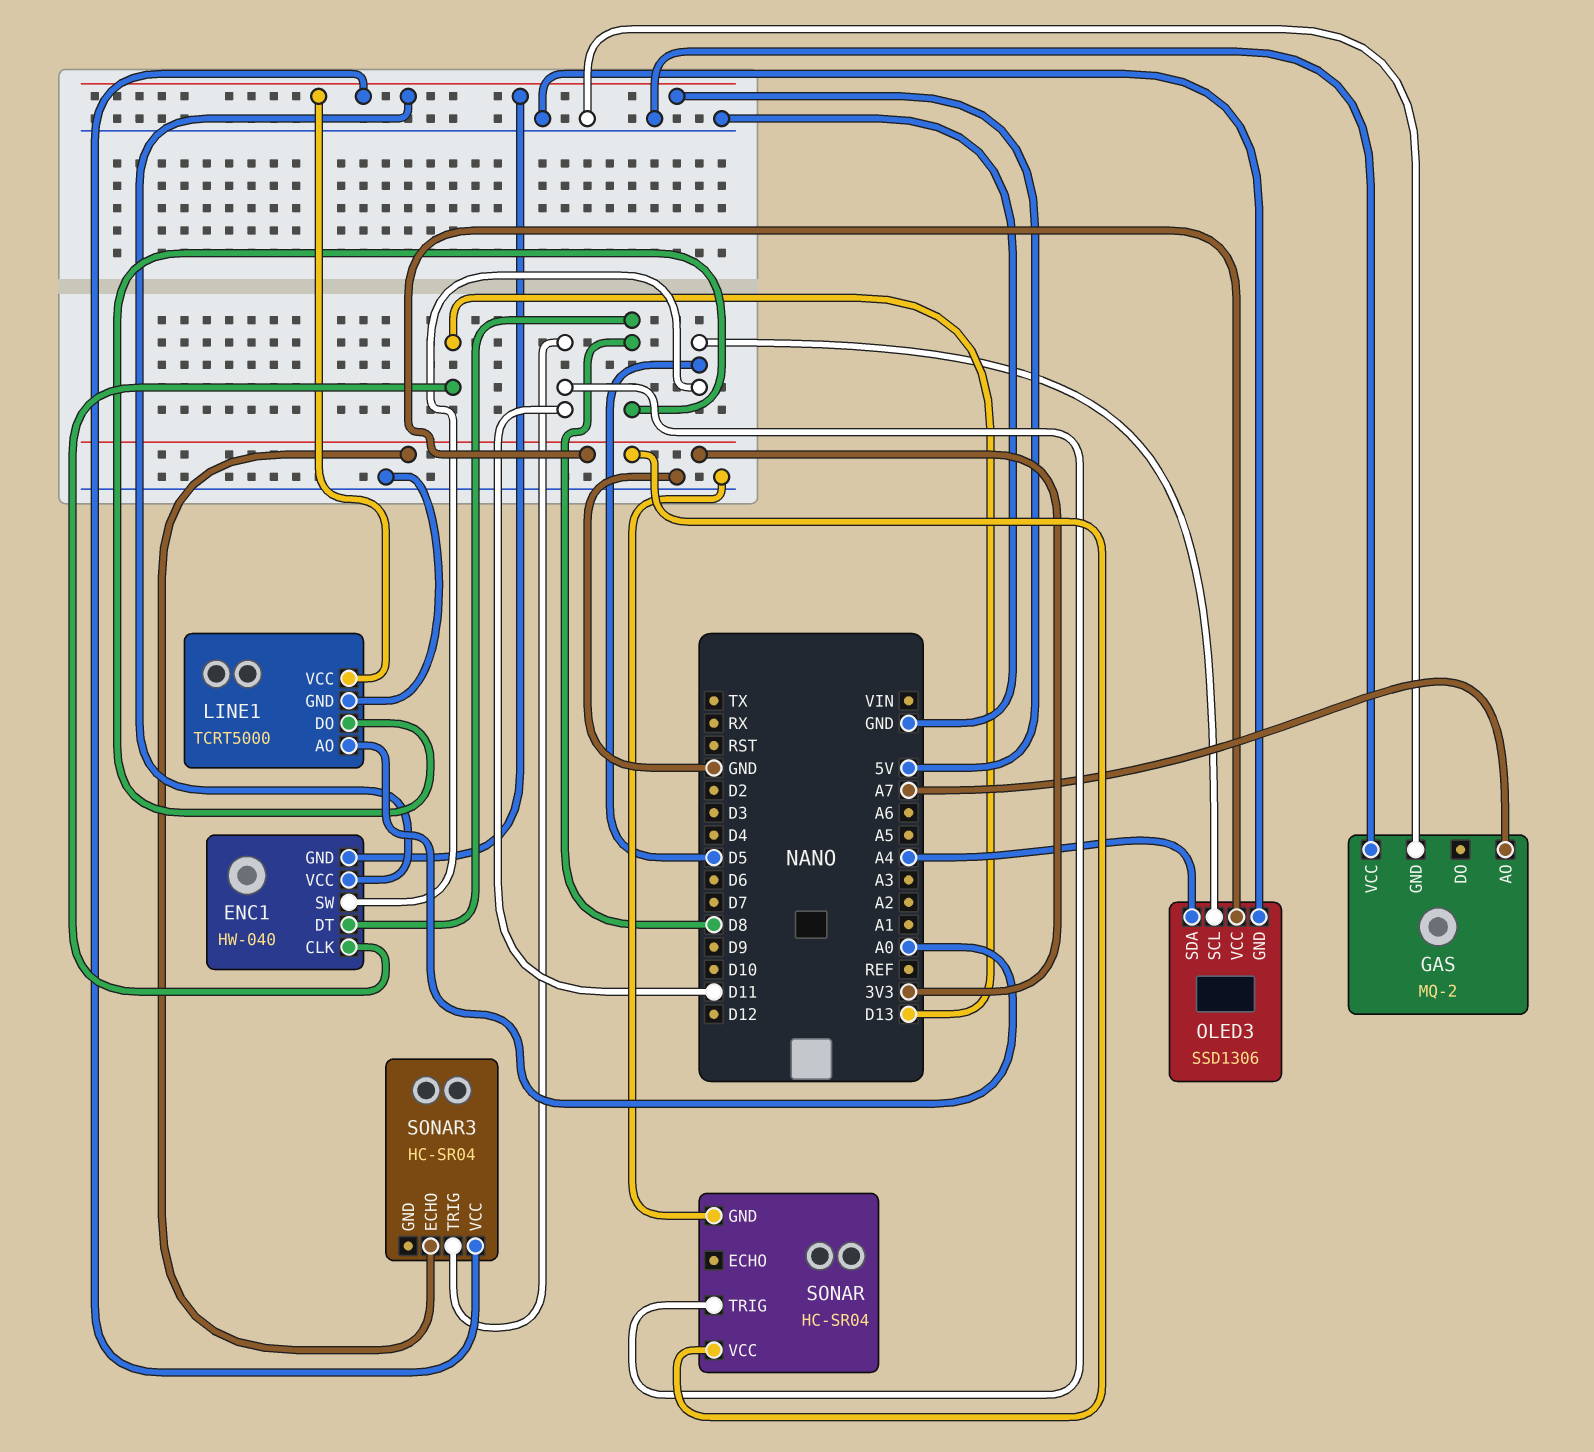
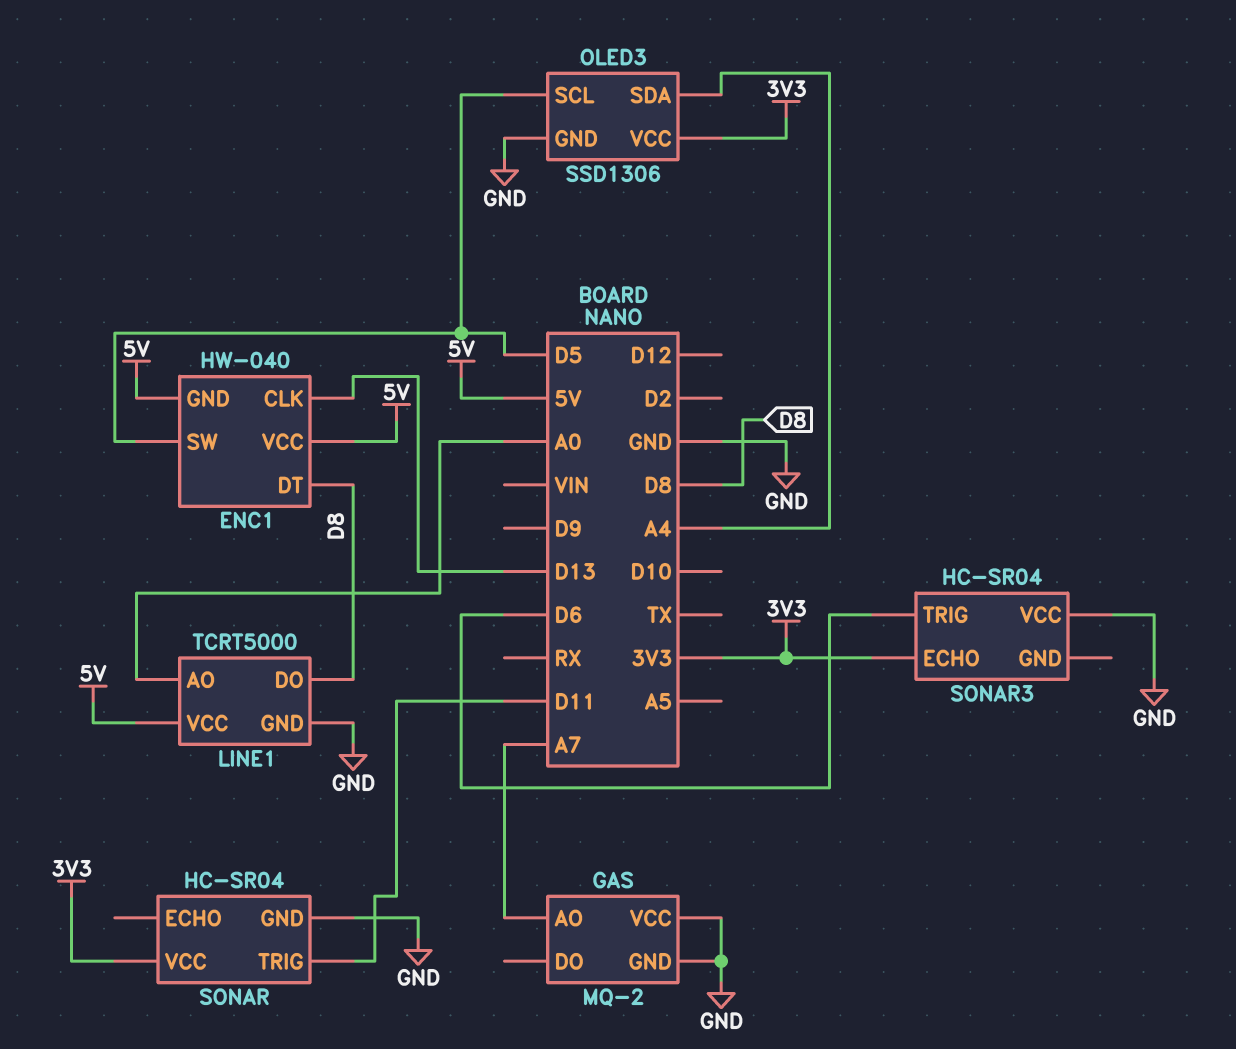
SONAR3 pin TRIG: D11 -> D6
SONAR3 pin VCC: 5V -> GND

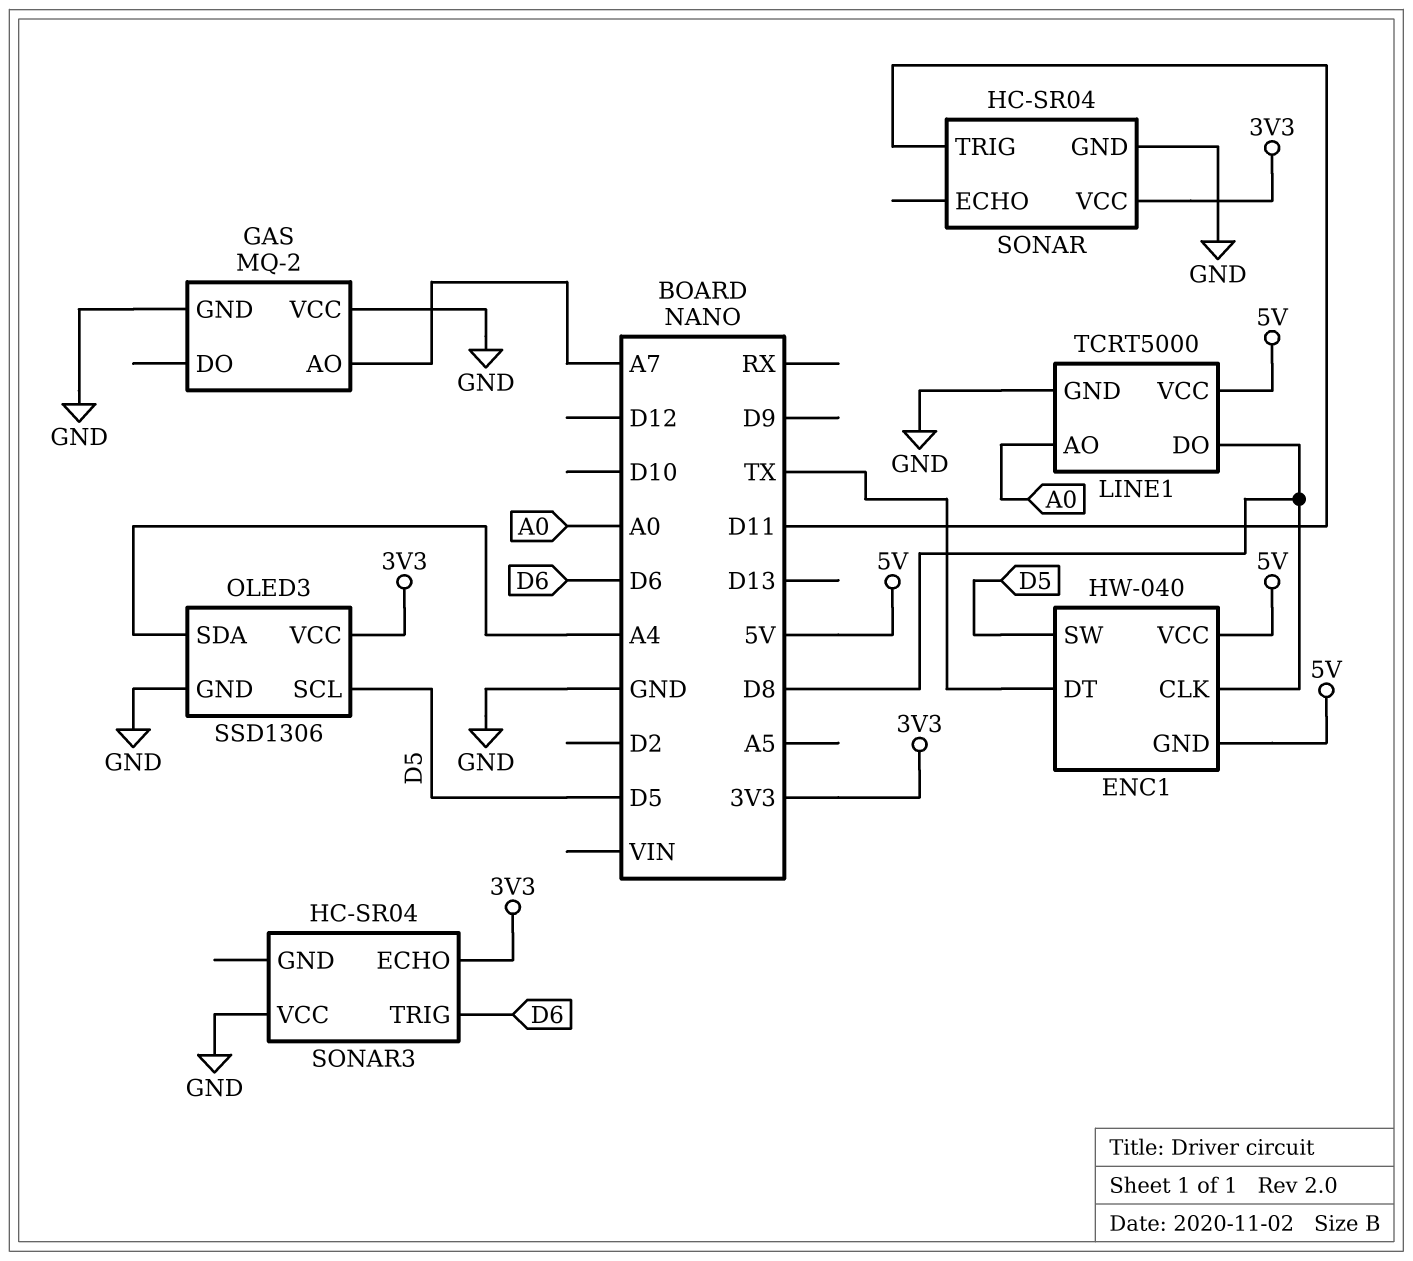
ENC1 pin CLK: D13 -> D8
ENC1 pin DT: D8 -> TX

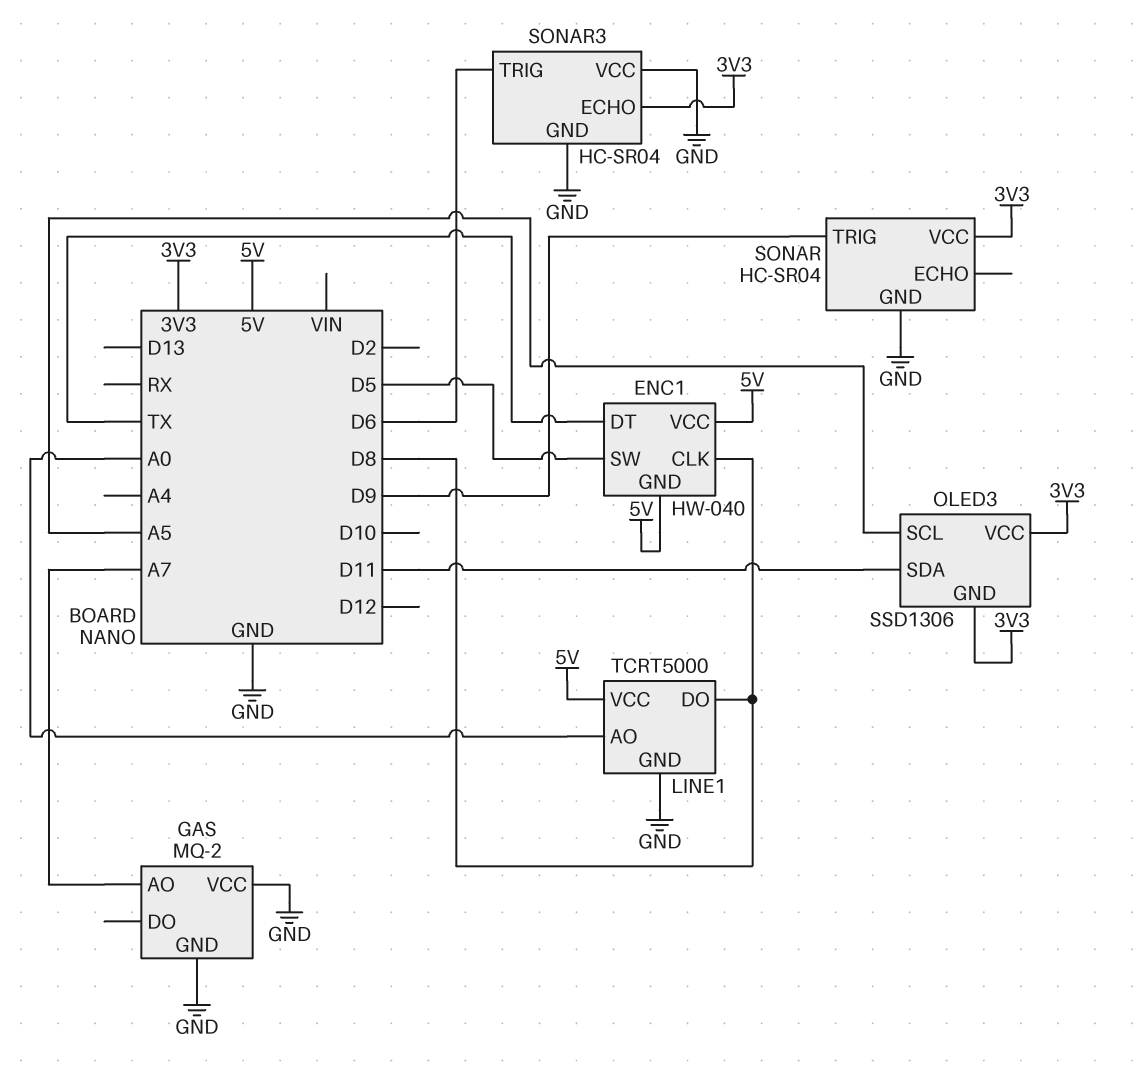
OLED3 pin GND: GND -> 3V3
OLED3 pin SCL: D5 -> A5
OLED3 pin SDA: A4 -> D11
SONAR pin TRIG: D11 -> D9
SONAR3 pin GND: none -> GND

